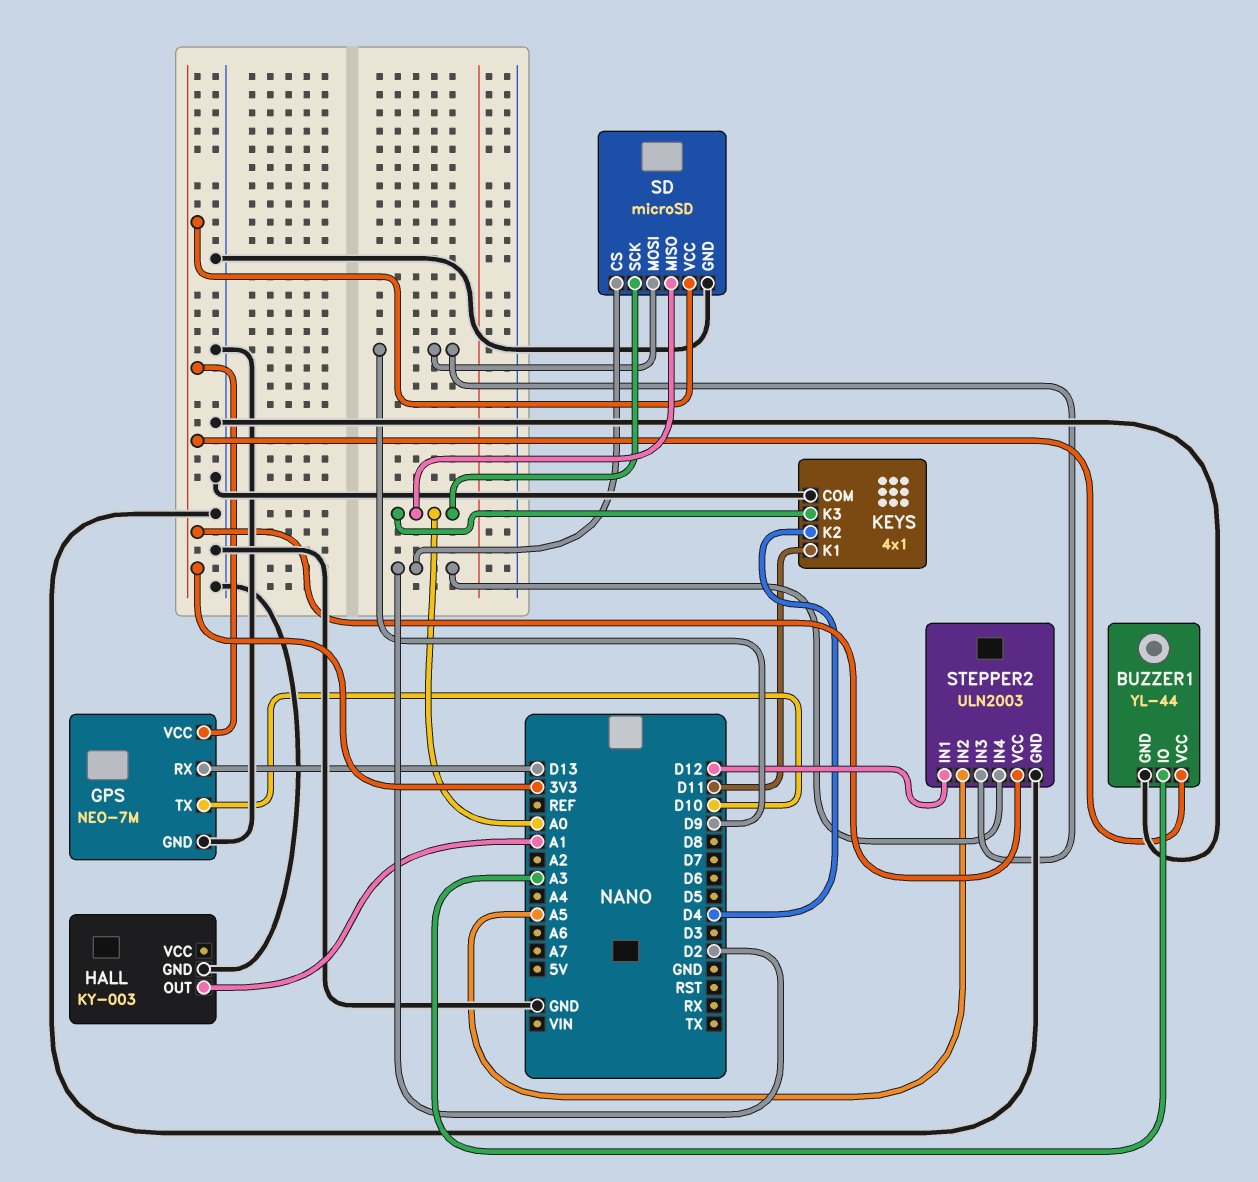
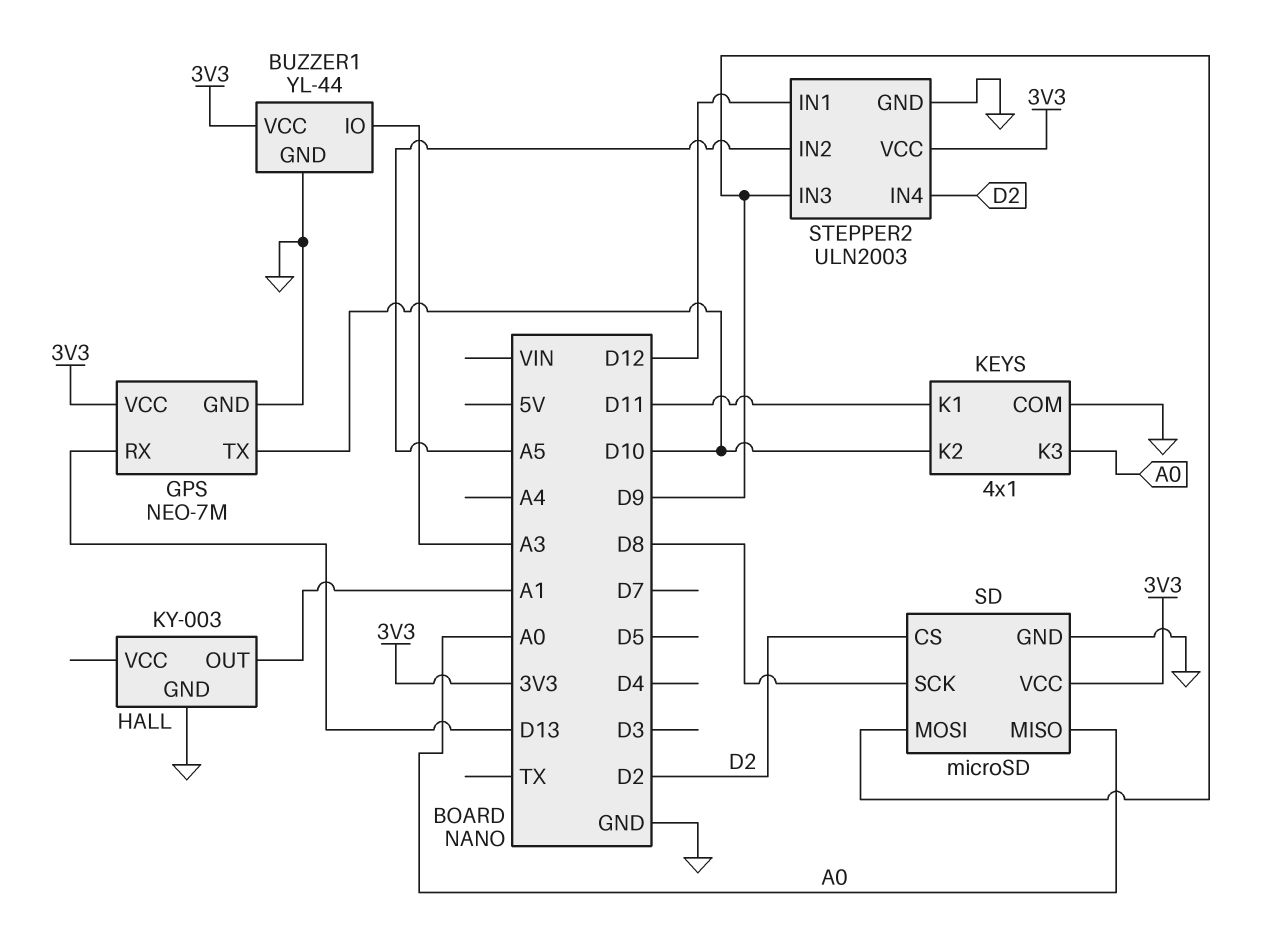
KEYS pin K2: D4 -> D10
SD pin SCK: A0 -> D8

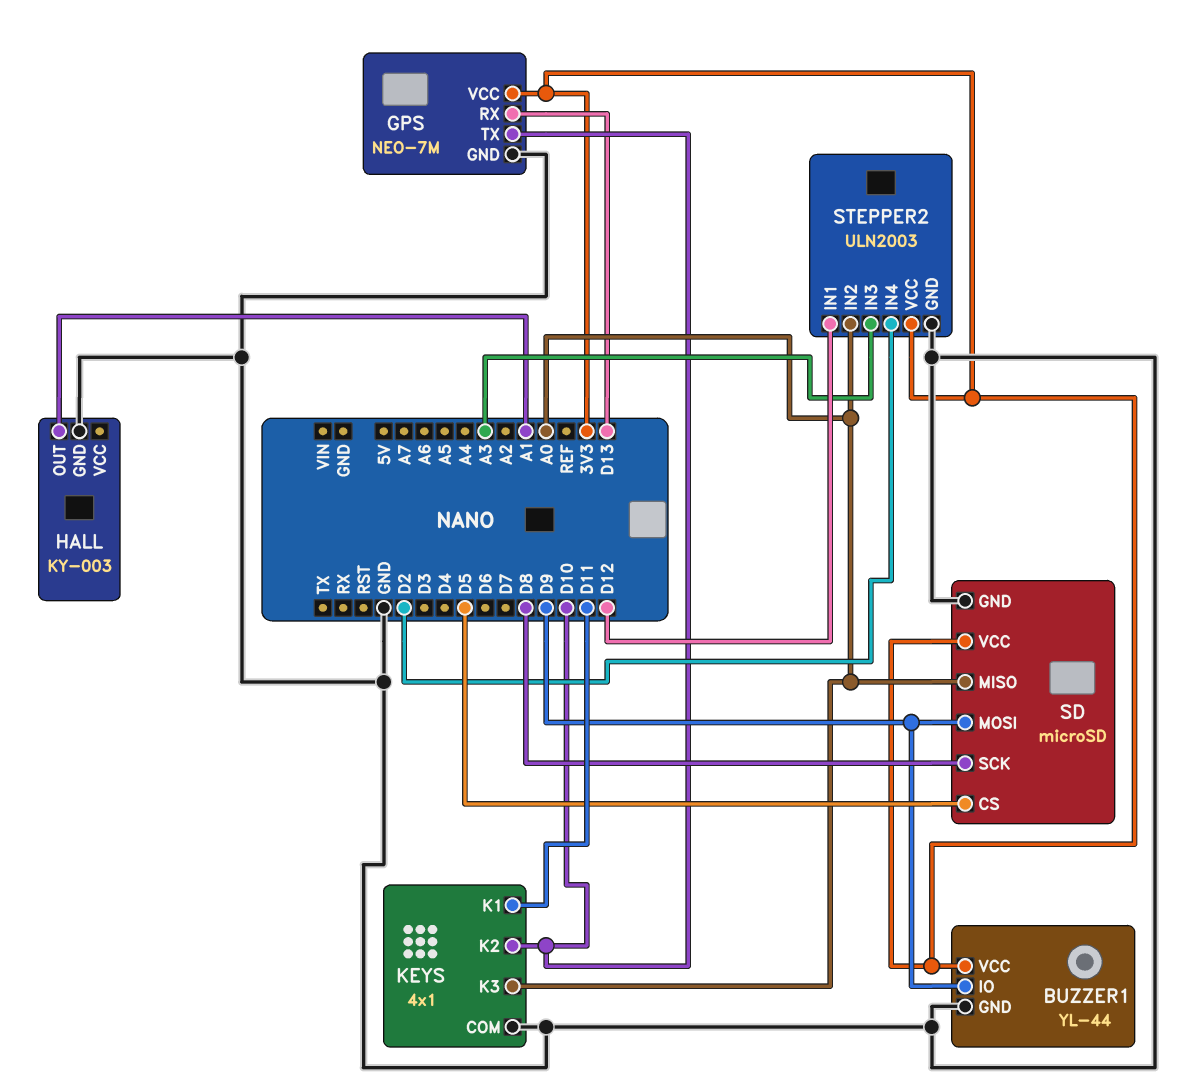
BUZZER1 pin IO: A3 -> D9
SD pin CS: D2 -> D5
STEPPER2 pin IN2: A5 -> A0
STEPPER2 pin IN3: D9 -> A3

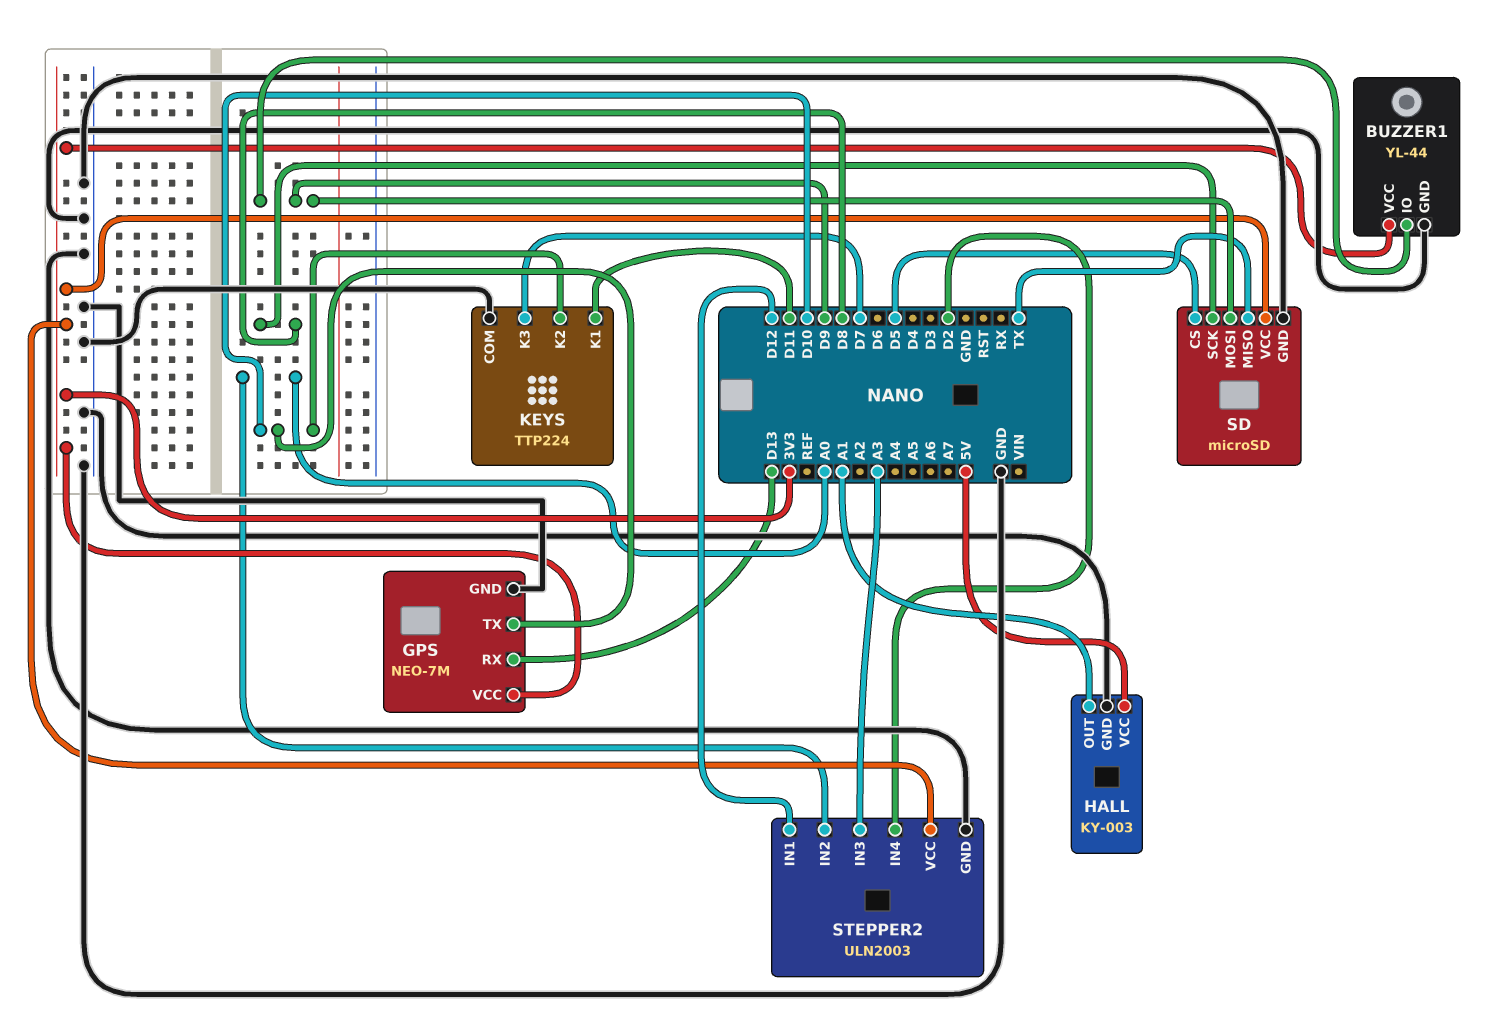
HALL pin VCC: none -> 5V
KEYS: 4x1 -> TTP224
KEYS pin K3: A0 -> D7
SD pin MISO: A0 -> TX

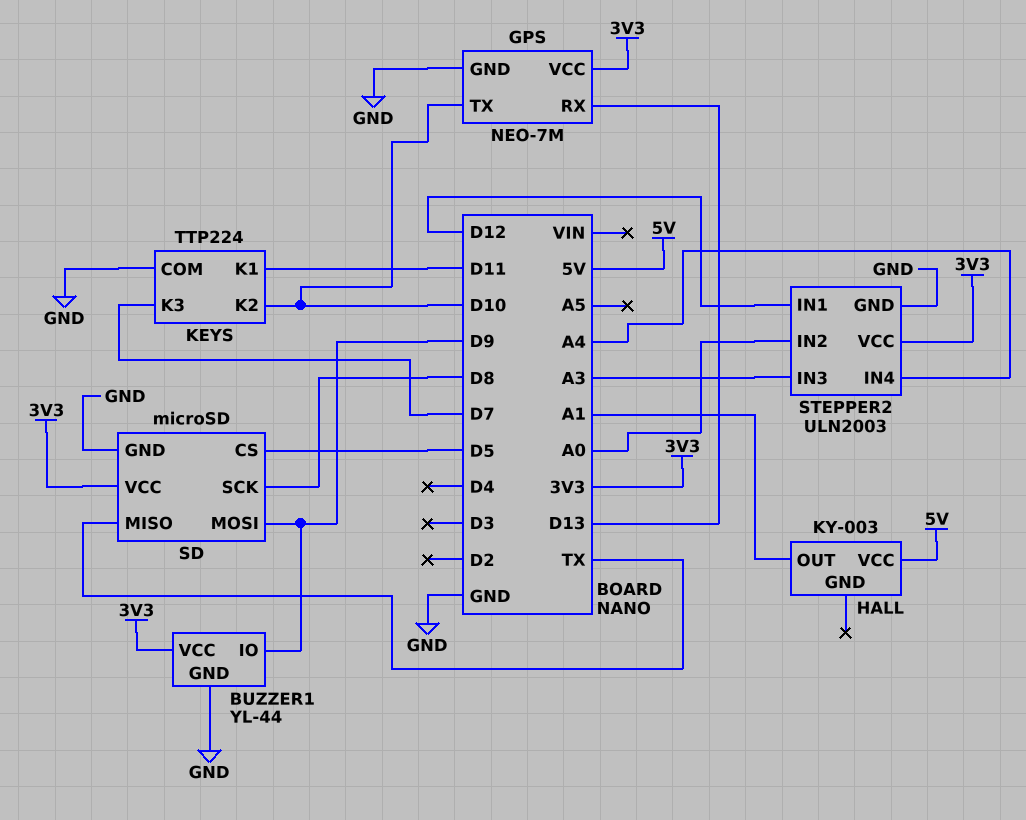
HALL pin GND: GND -> none
STEPPER2 pin IN4: D2 -> A4

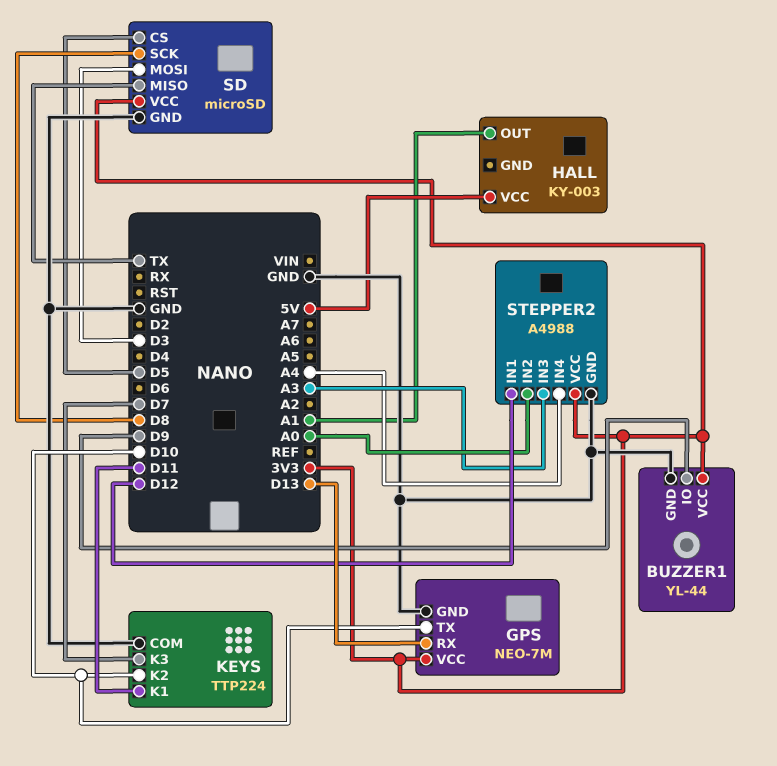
SD pin MOSI: D9 -> D3
STEPPER2: ULN2003 -> A4988

